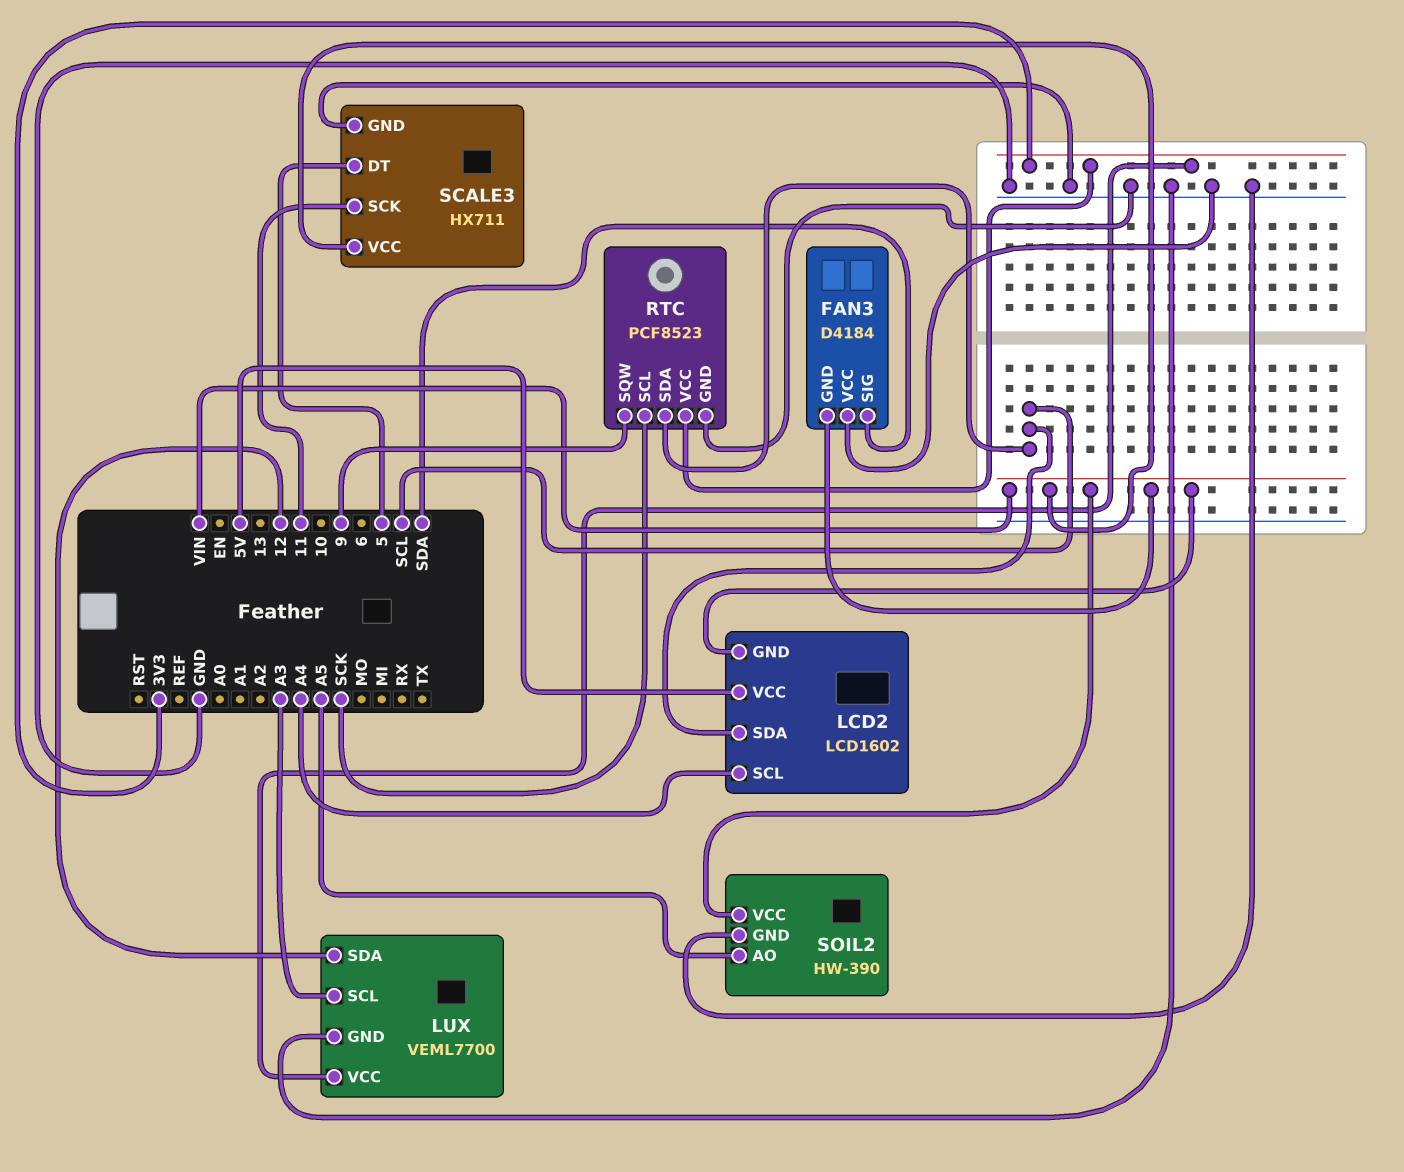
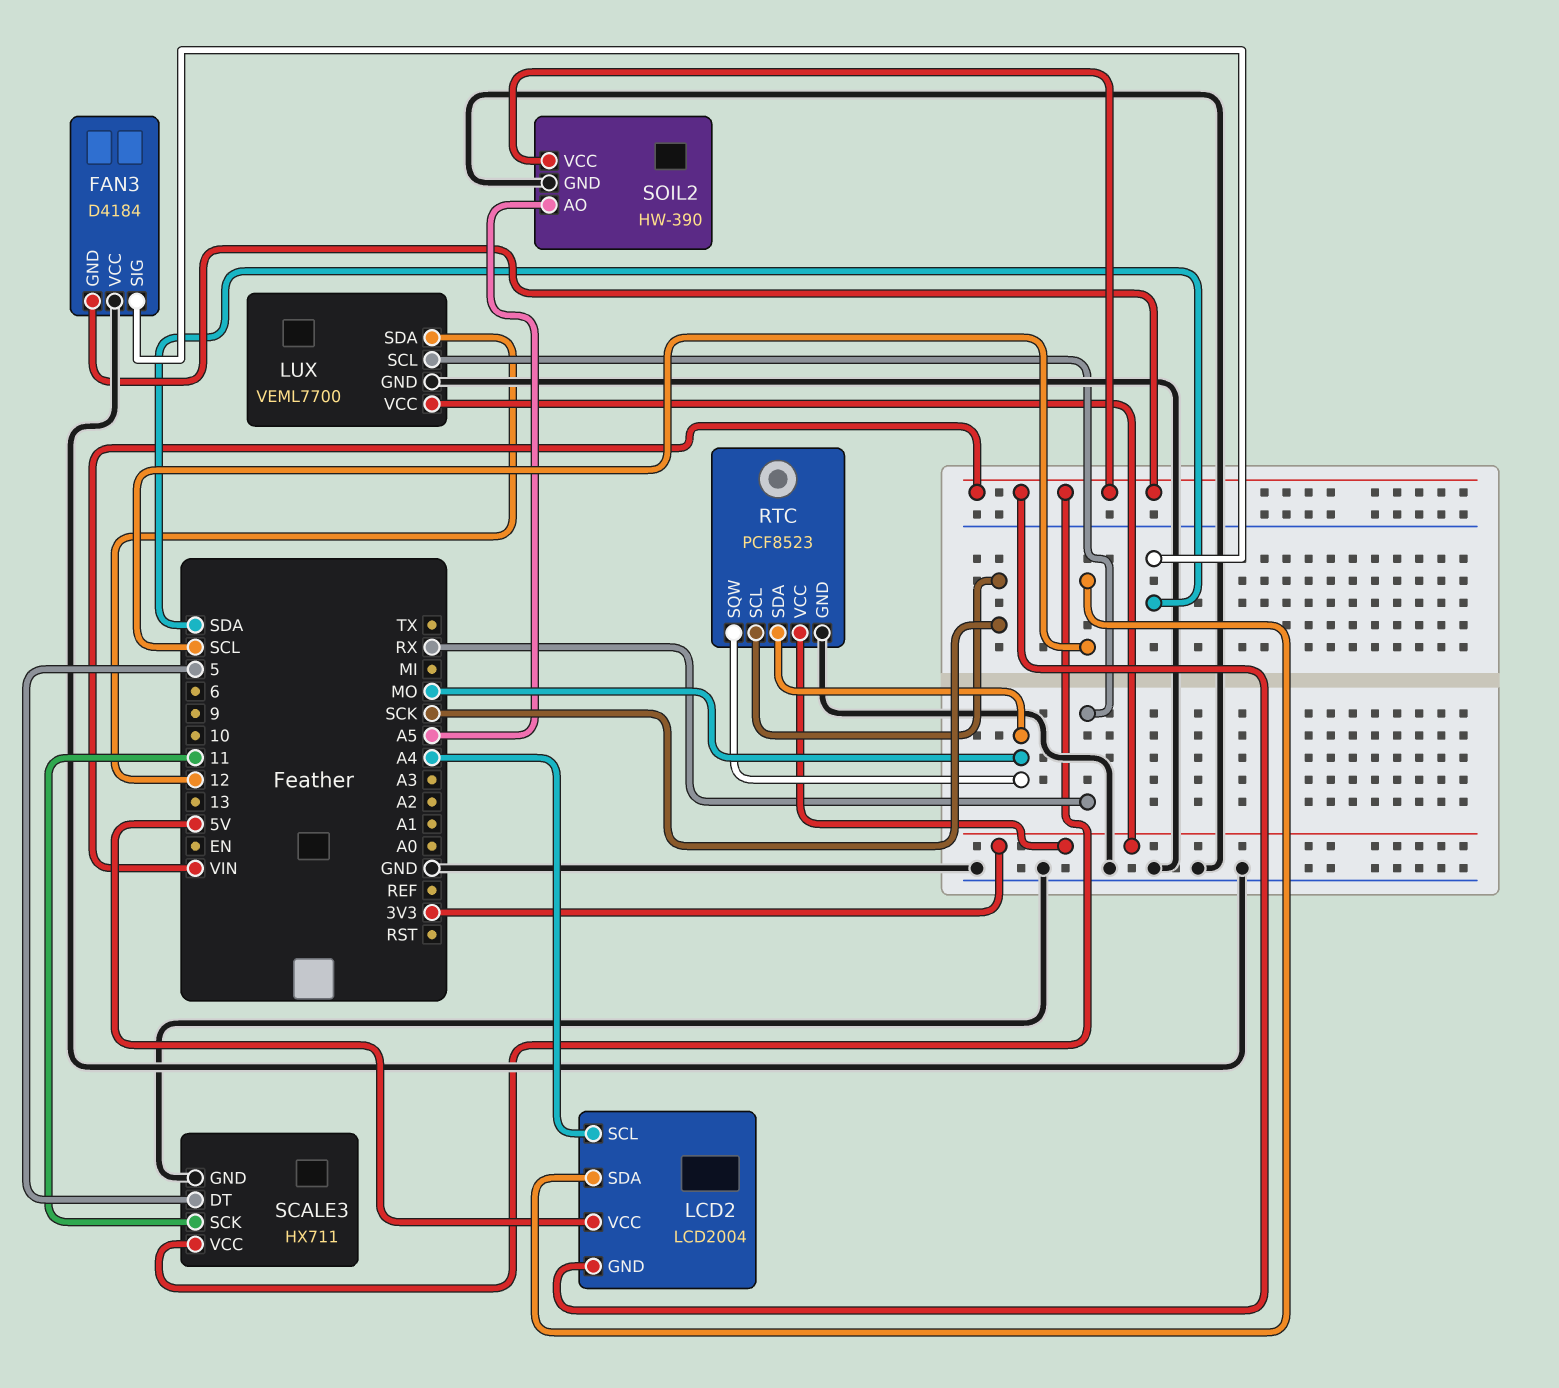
LCD2: LCD1602 -> LCD2004
LUX pin SCL: A3 -> RX
RTC pin SDA: SCL -> MO
RTC pin SQW: 9 -> MO

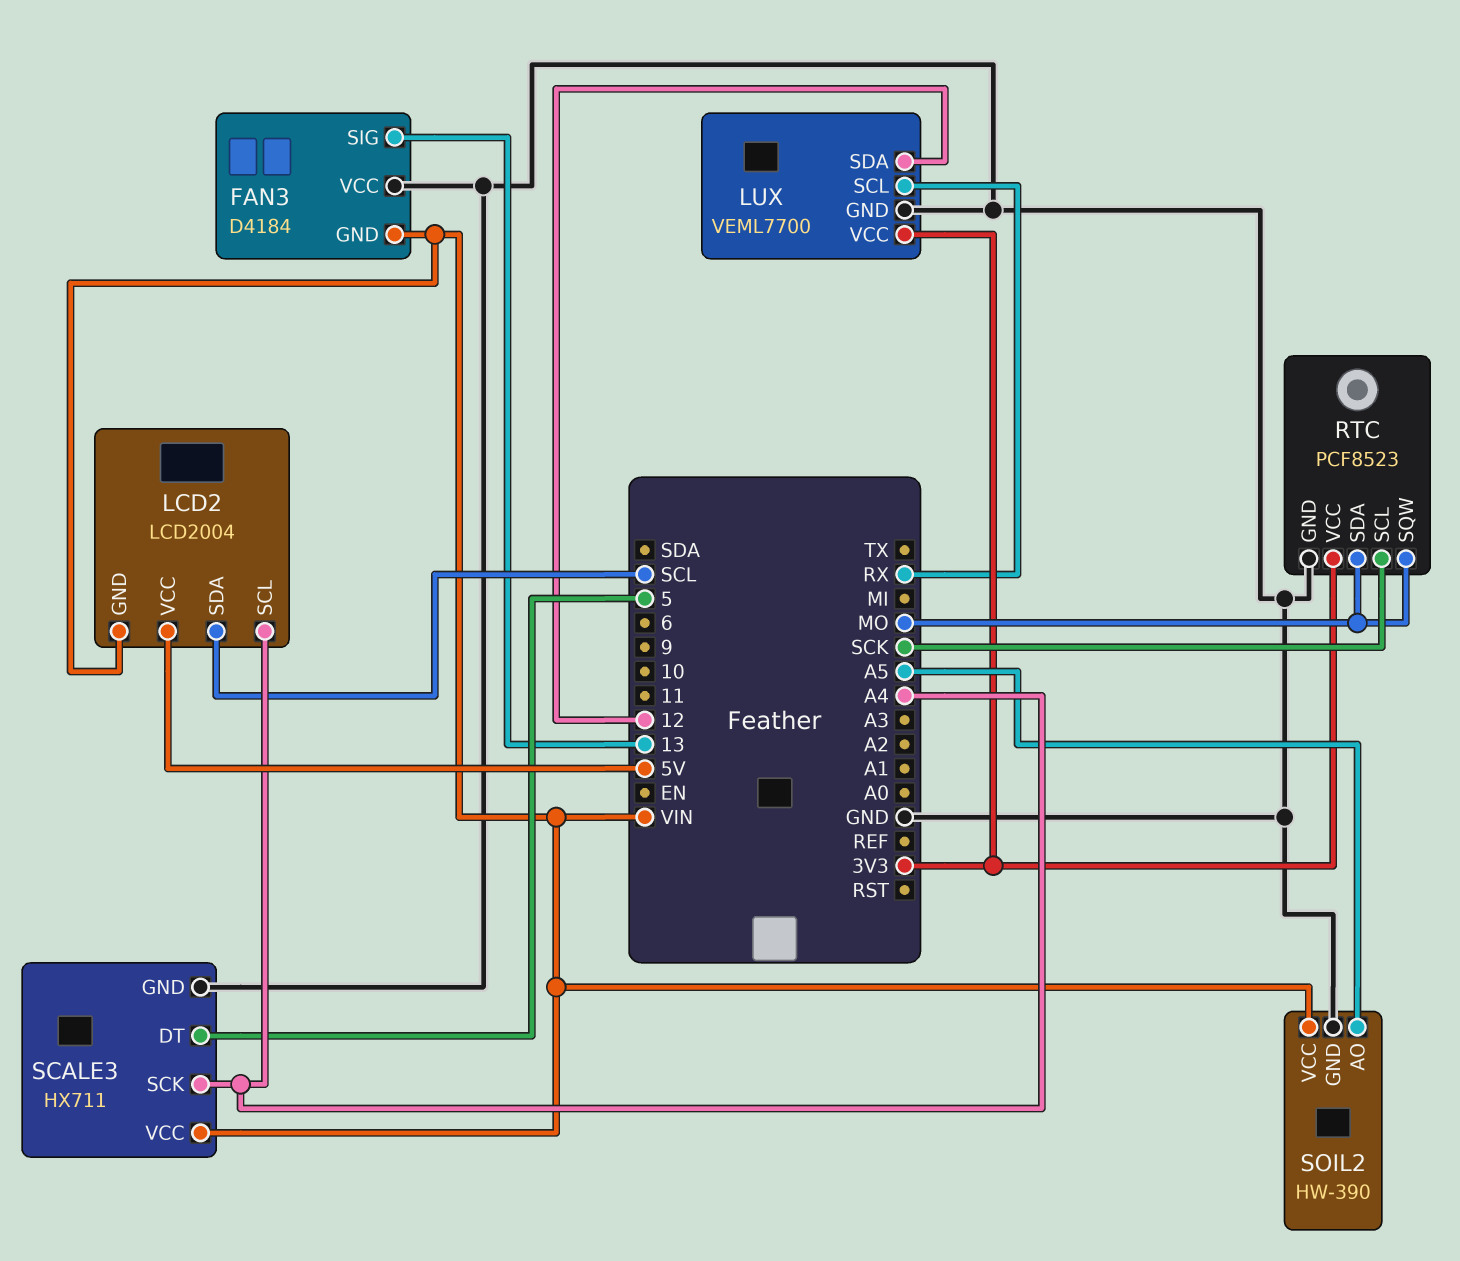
FAN3 pin SIG: SDA -> 13
SCALE3 pin SCK: 11 -> A4

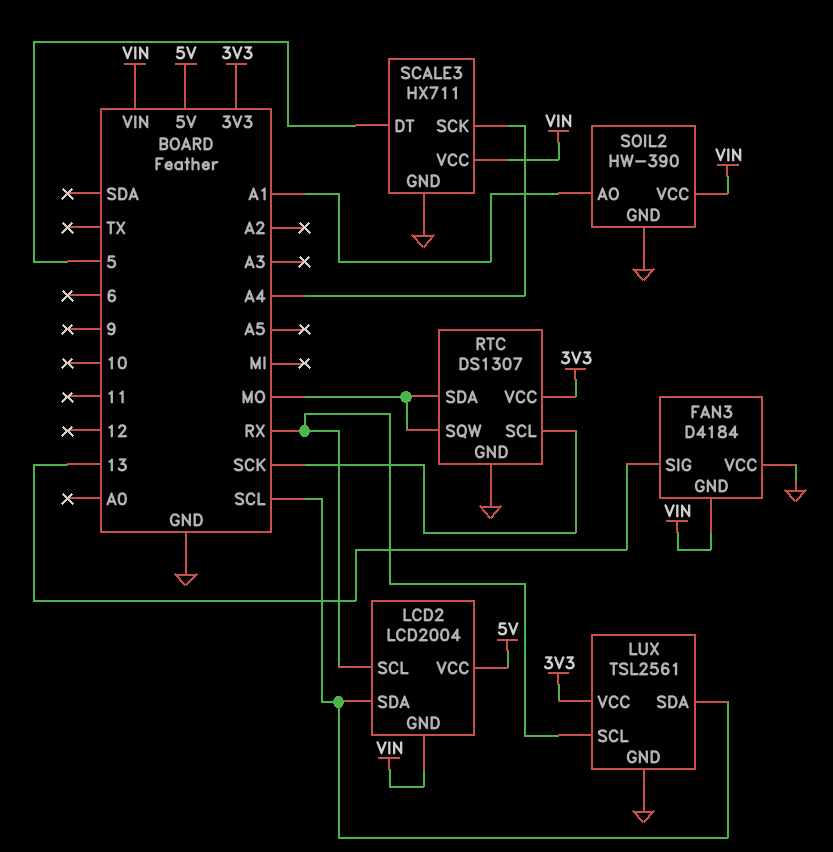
LCD2 pin SCL: A4 -> RX
LUX: VEML7700 -> TSL2561
LUX pin SDA: 12 -> SCL
RTC: PCF8523 -> DS1307
SOIL2 pin AO: A5 -> A1

